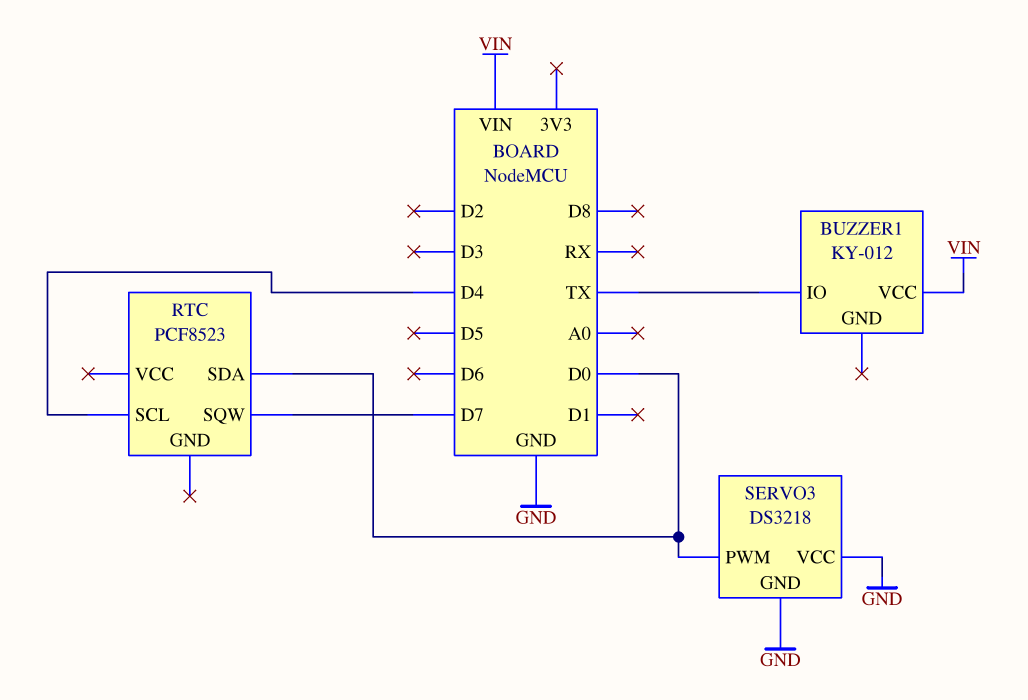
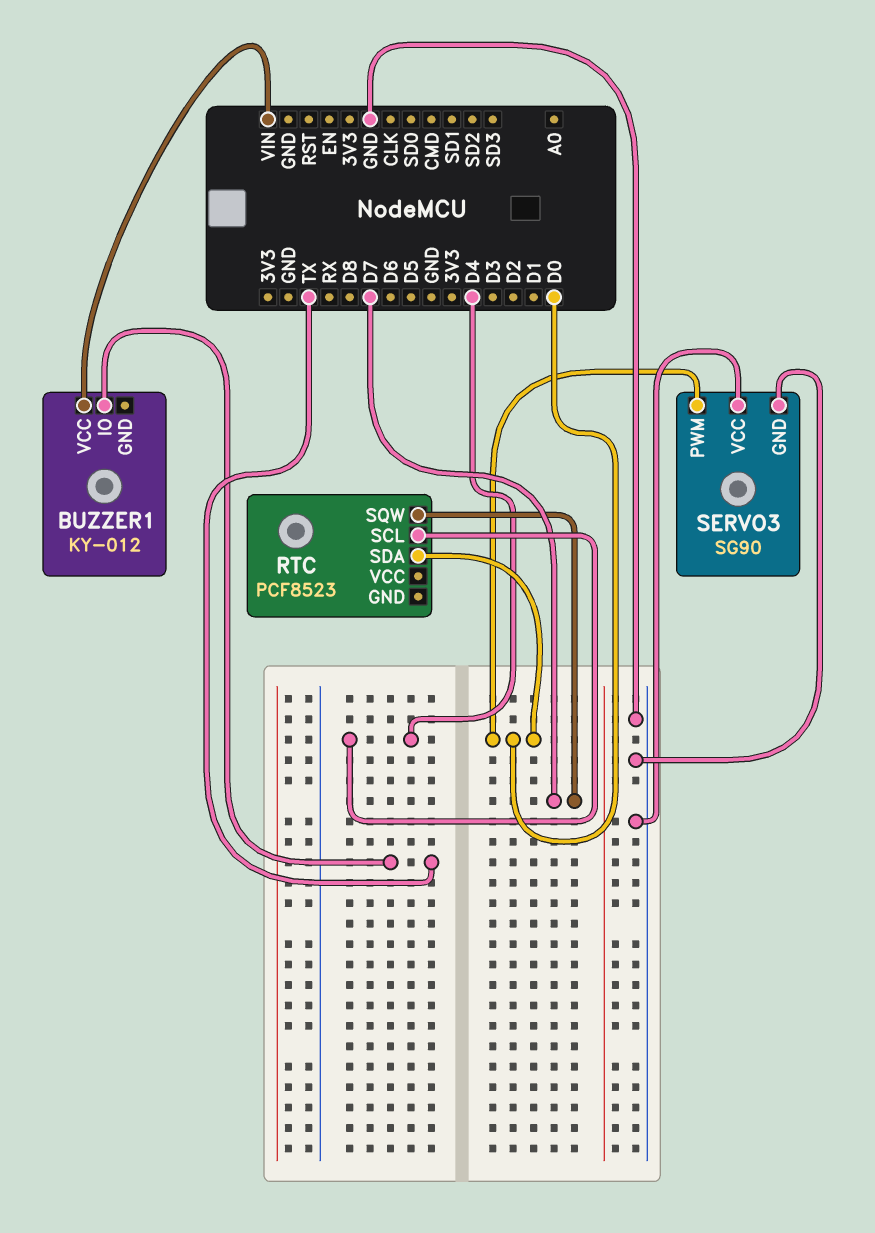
SERVO3: DS3218 -> SG90

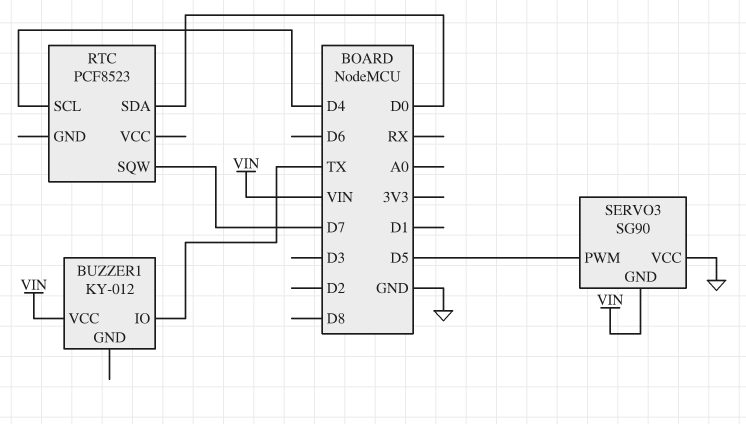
SERVO3 pin GND: GND -> VIN
SERVO3 pin PWM: D0 -> D5

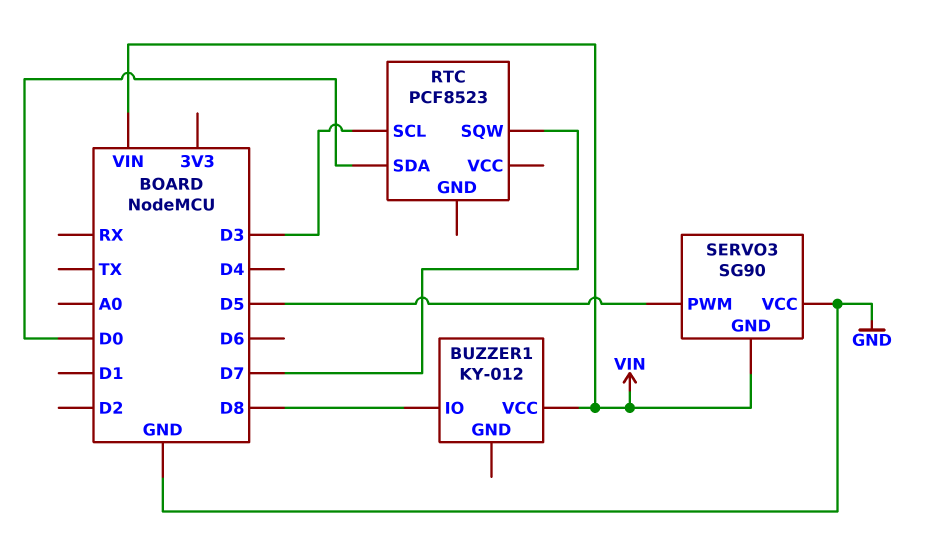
BUZZER1 pin IO: TX -> D8
RTC pin SCL: D4 -> D3

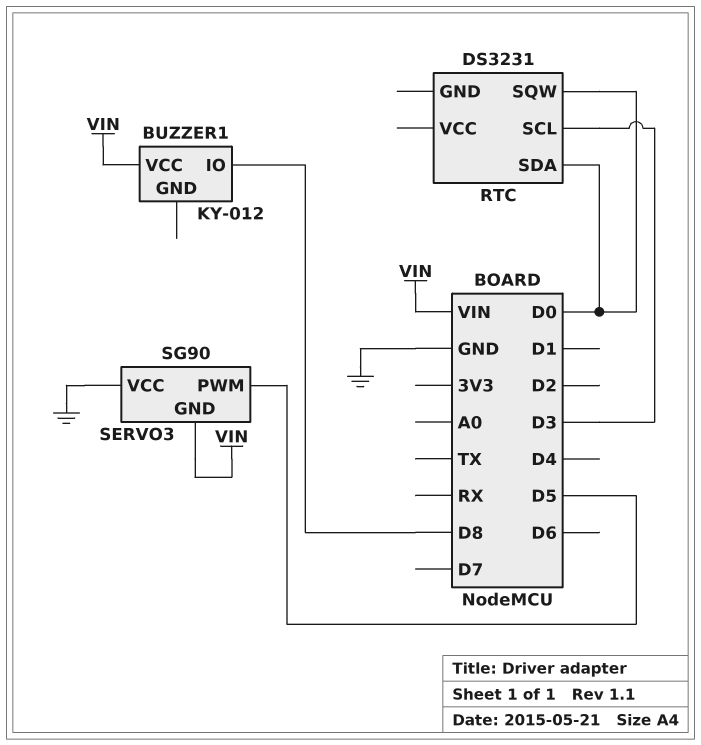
RTC: PCF8523 -> DS3231
RTC pin SQW: D7 -> D0

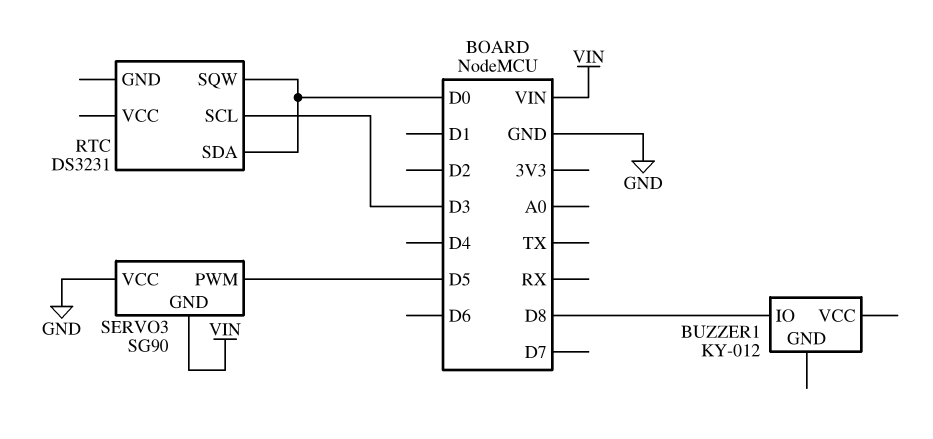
BUZZER1 pin VCC: VIN -> none

